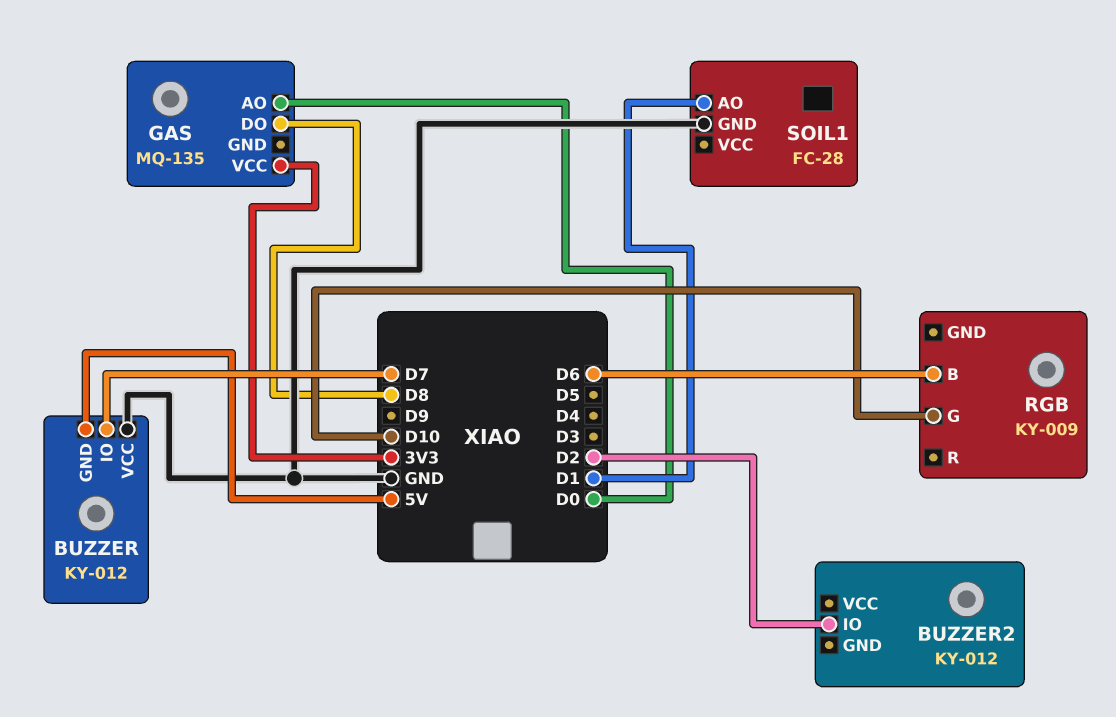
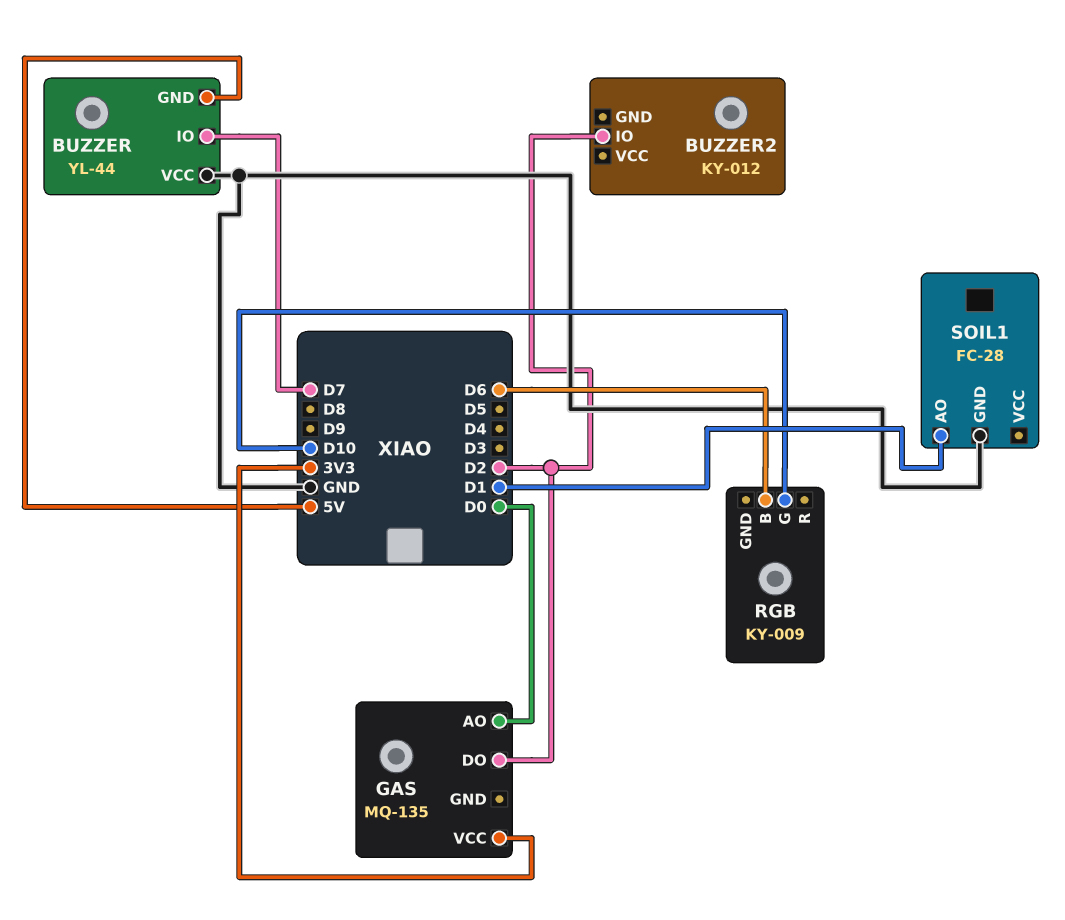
BUZZER: KY-012 -> YL-44
GAS pin DO: D8 -> D2

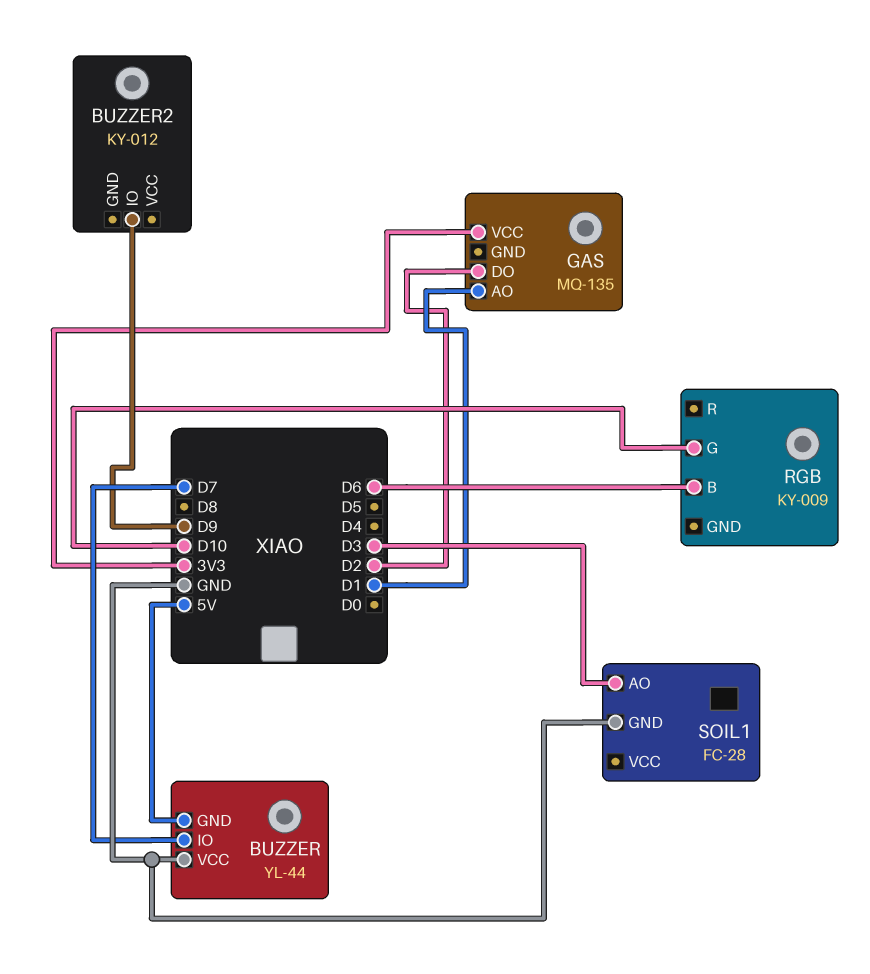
BUZZER2 pin IO: D2 -> D9
GAS pin AO: D0 -> D1
SOIL1 pin AO: D1 -> D3

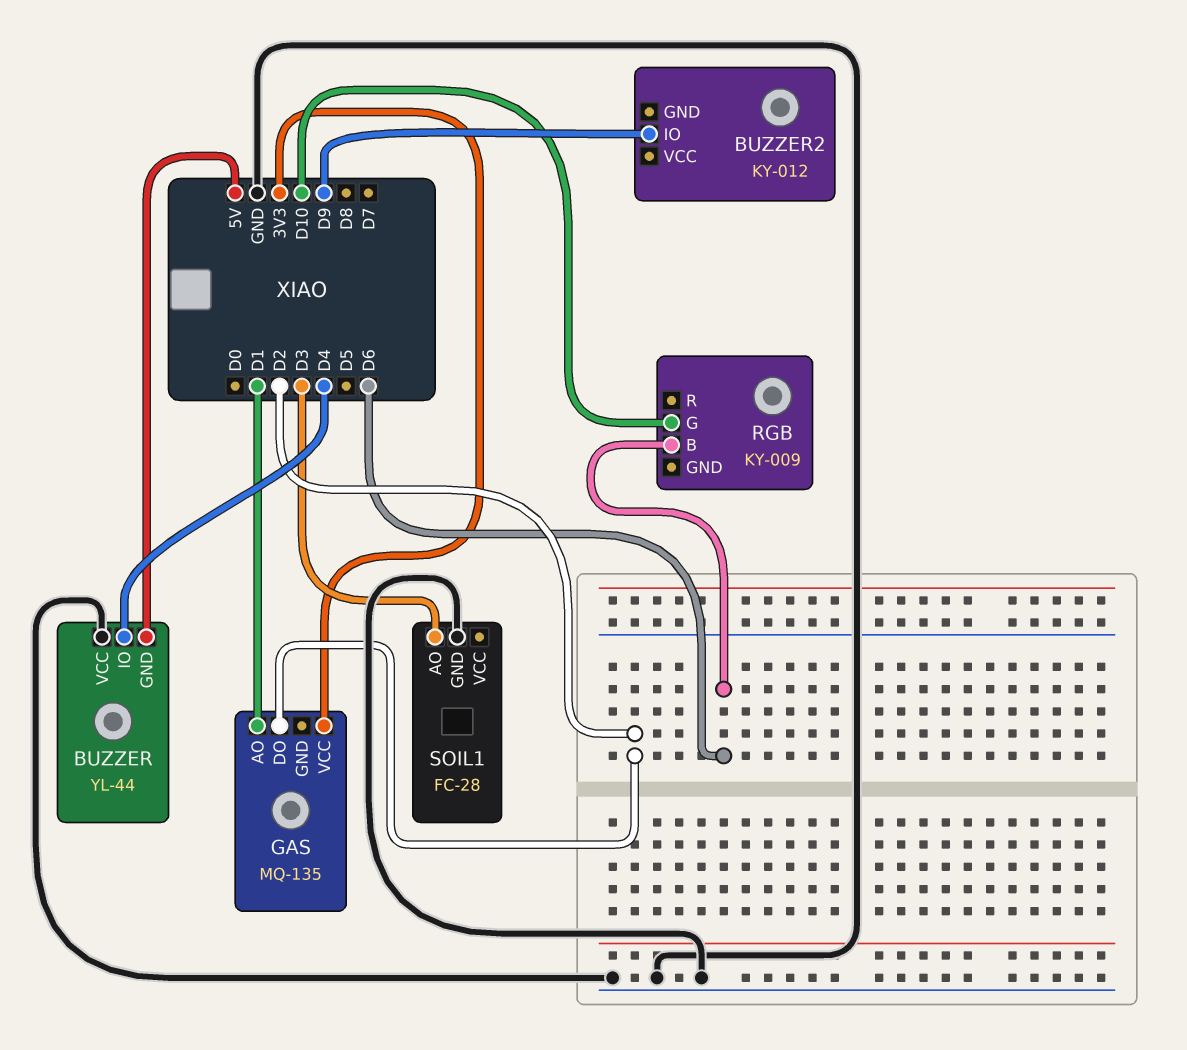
BUZZER pin IO: D7 -> D4

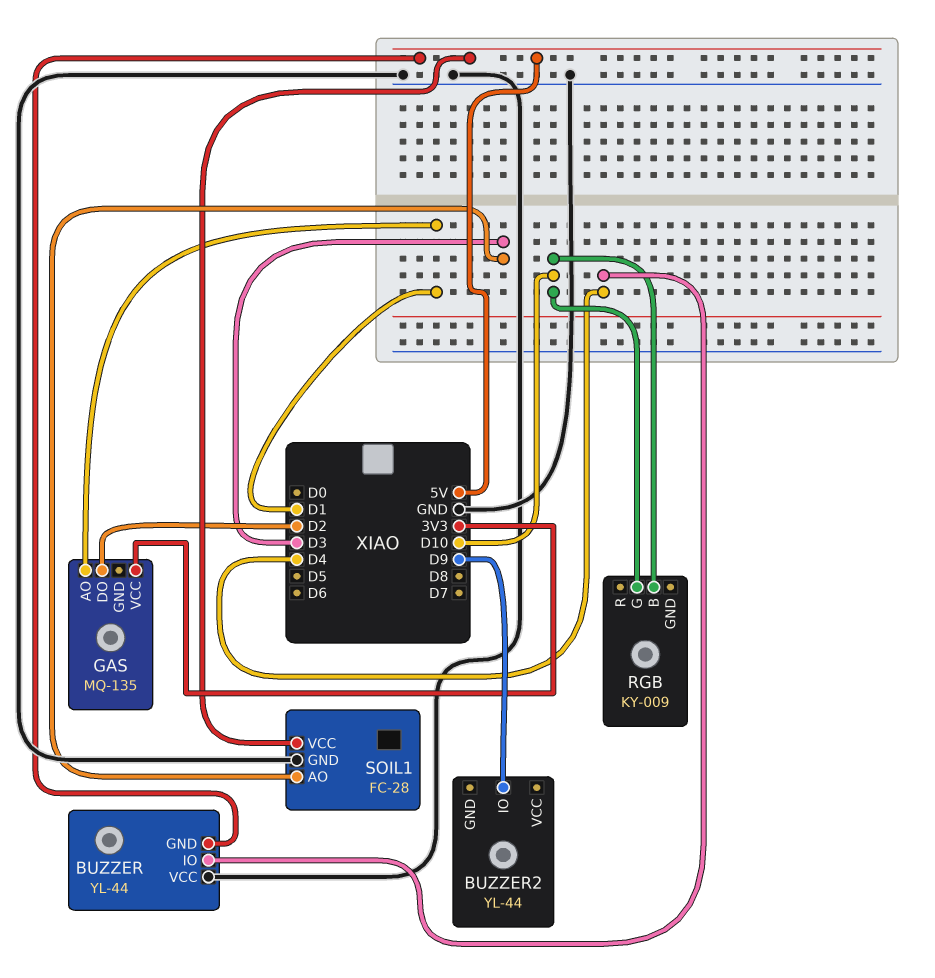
BUZZER2: KY-012 -> YL-44
RGB pin B: D6 -> D10
SOIL1 pin VCC: none -> 5V

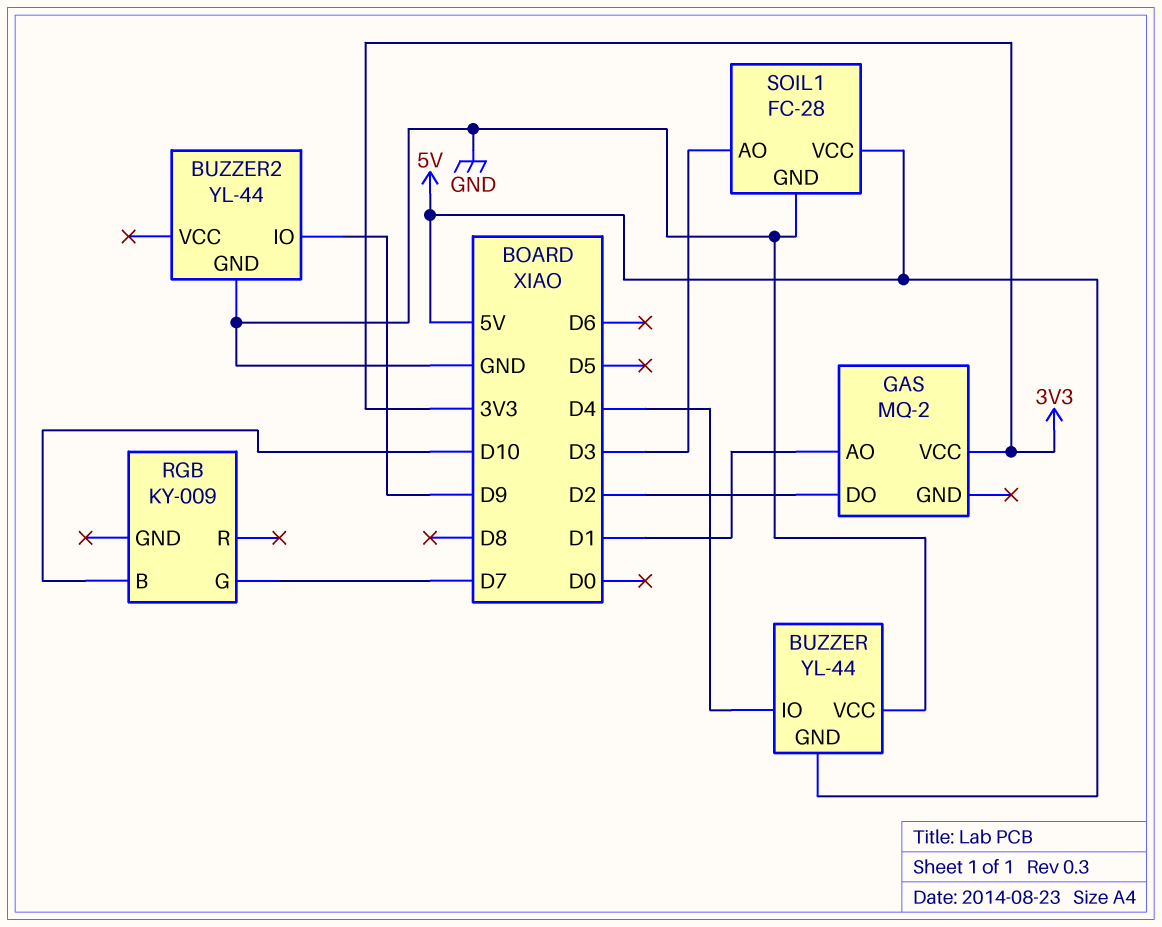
BUZZER2 pin GND: none -> GND
GAS: MQ-135 -> MQ-2
RGB pin G: D10 -> D7

